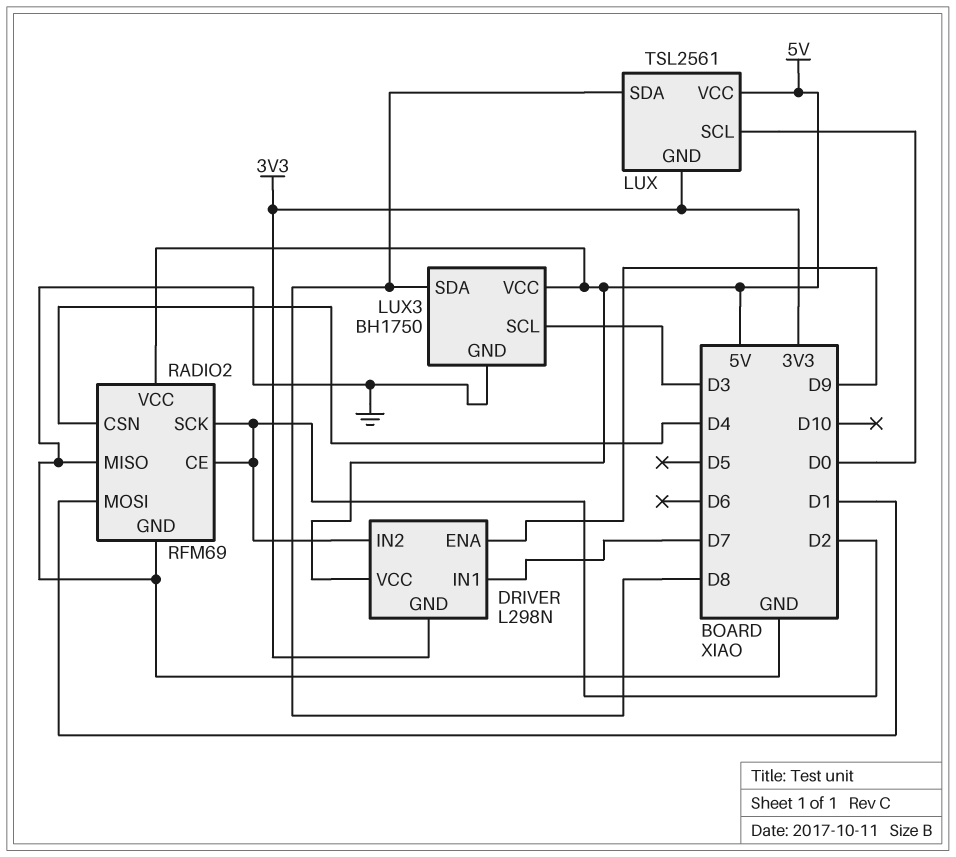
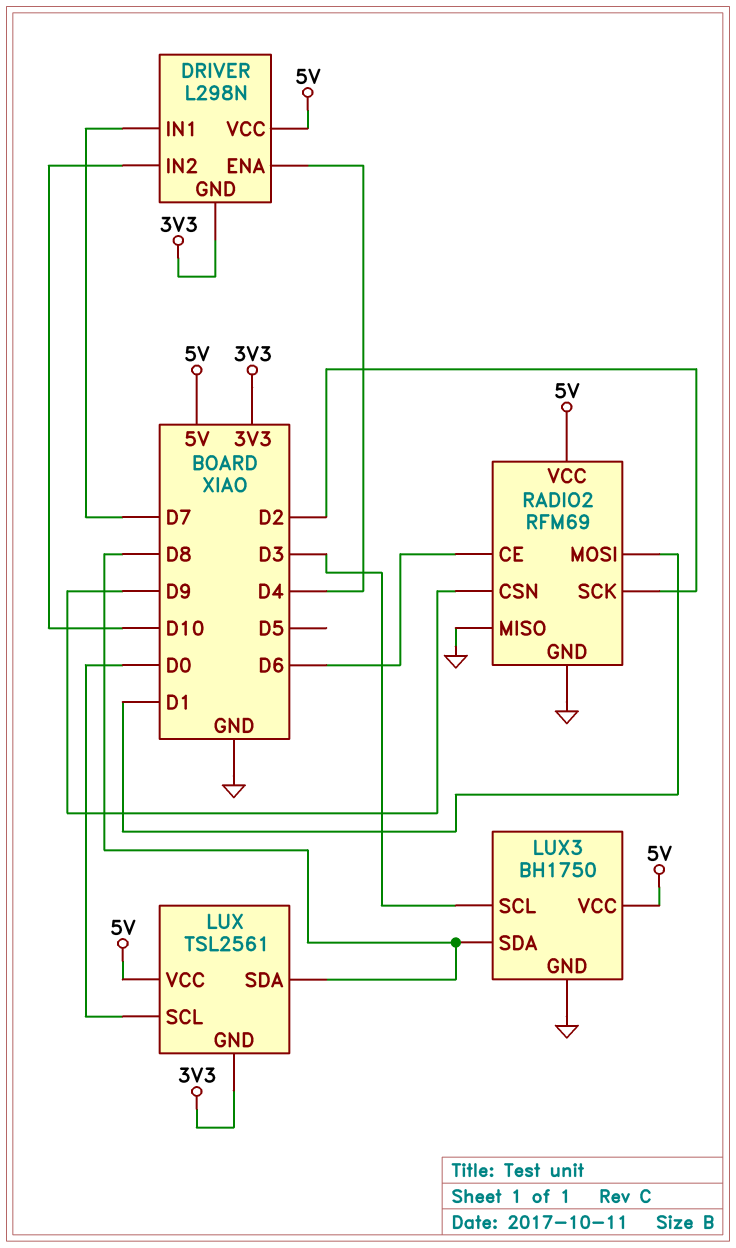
DRIVER pin ENA: D9 -> D4
DRIVER pin IN2: D2 -> D10
RADIO2 pin CE: D2 -> D6
RADIO2 pin CSN: D4 -> D9

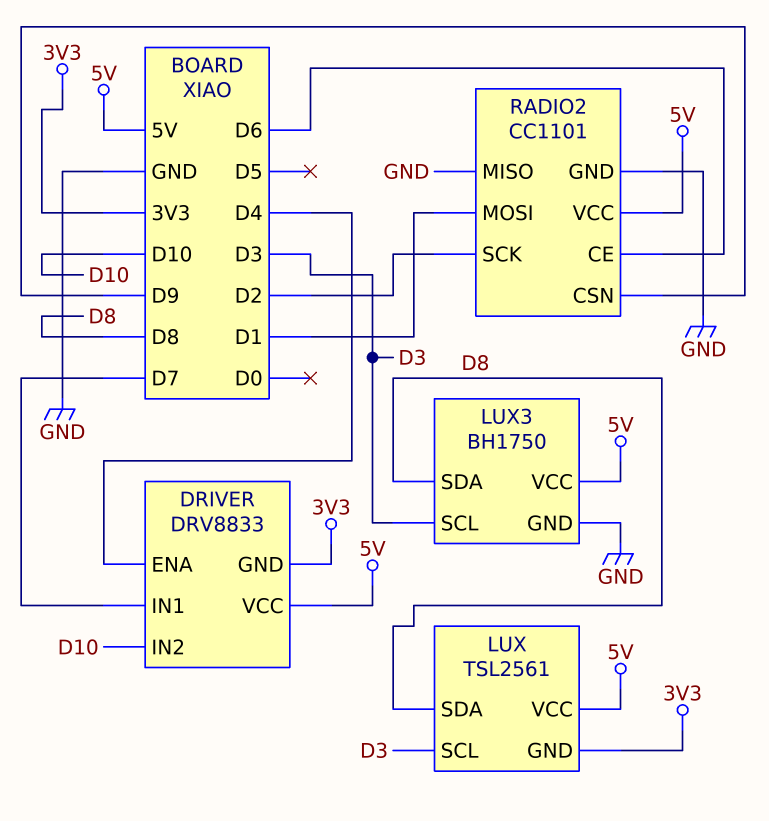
DRIVER: L298N -> DRV8833
LUX pin SCL: D0 -> D3
RADIO2: RFM69 -> CC1101

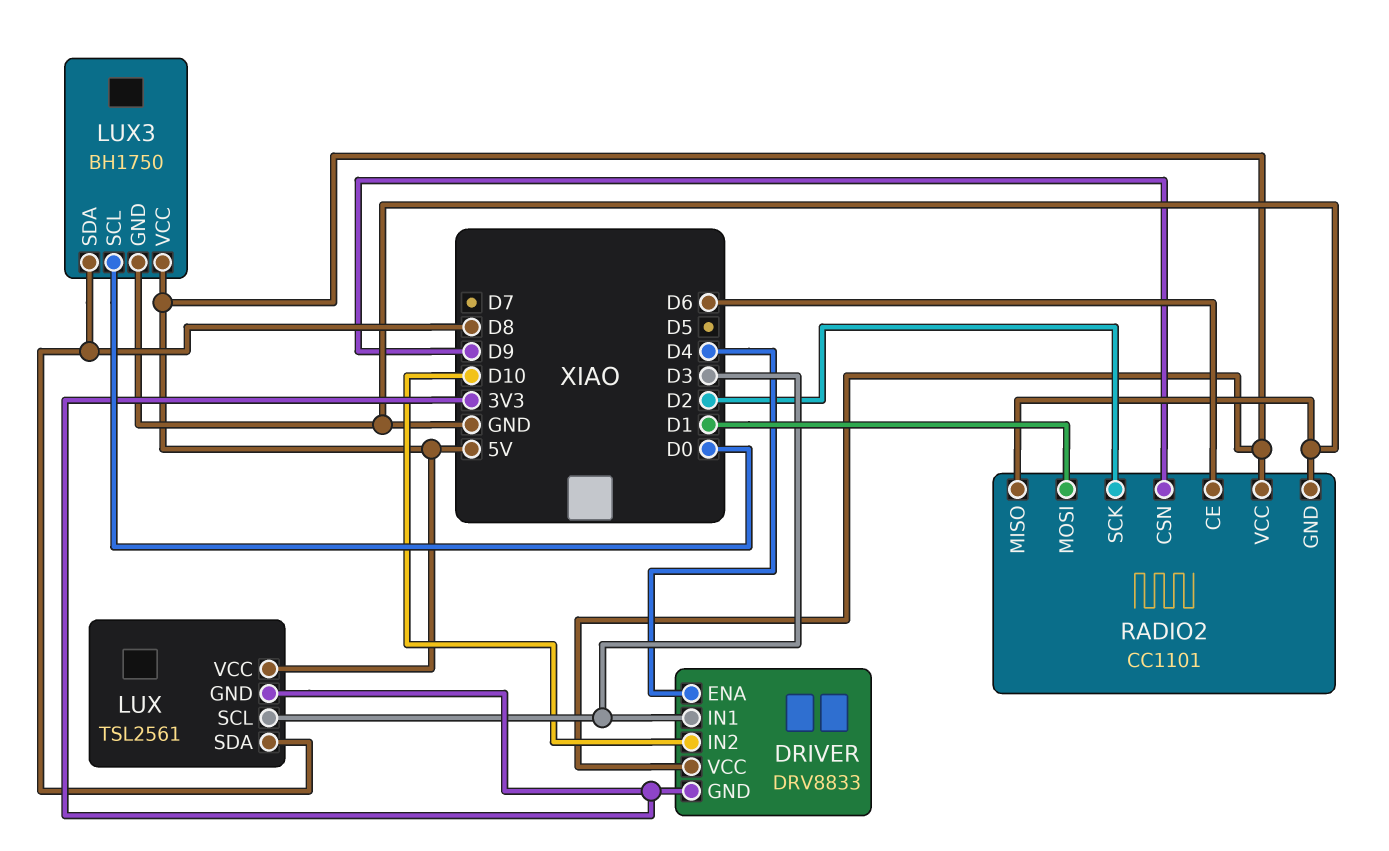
DRIVER pin IN1: D7 -> D3
LUX3 pin SCL: D3 -> D0

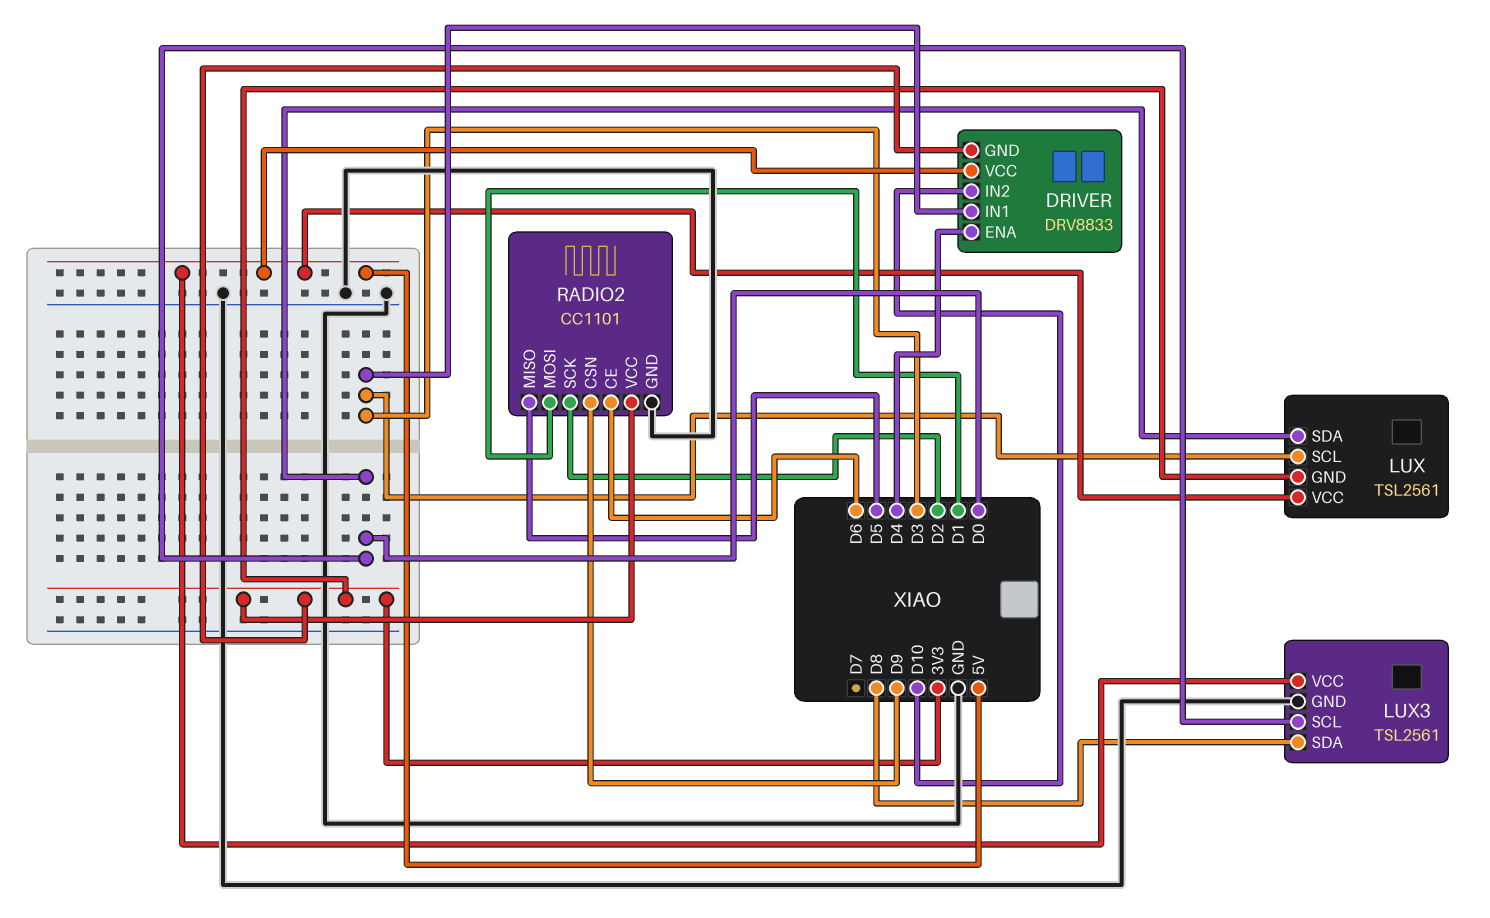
LUX pin SDA: D8 -> D0
LUX3: BH1750 -> TSL2561
RADIO2 pin MISO: GND -> D5
RADIO2 pin VCC: 5V -> 3V3

